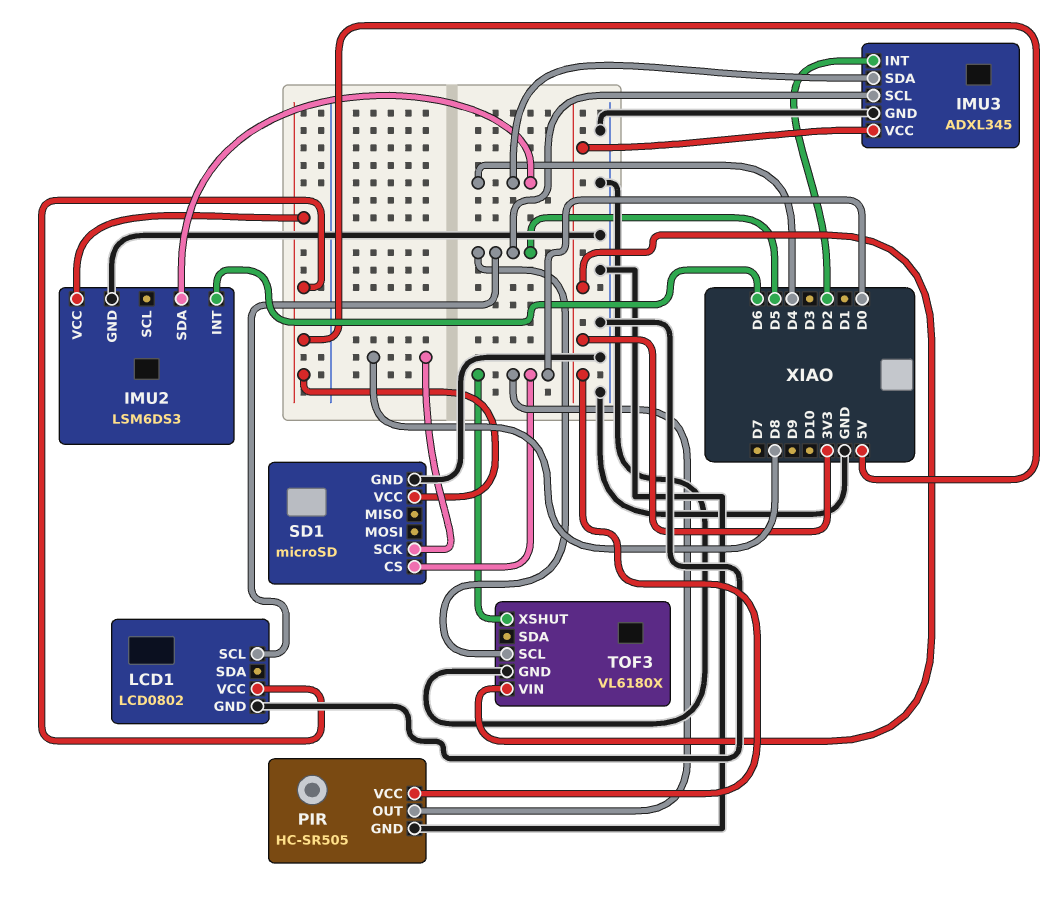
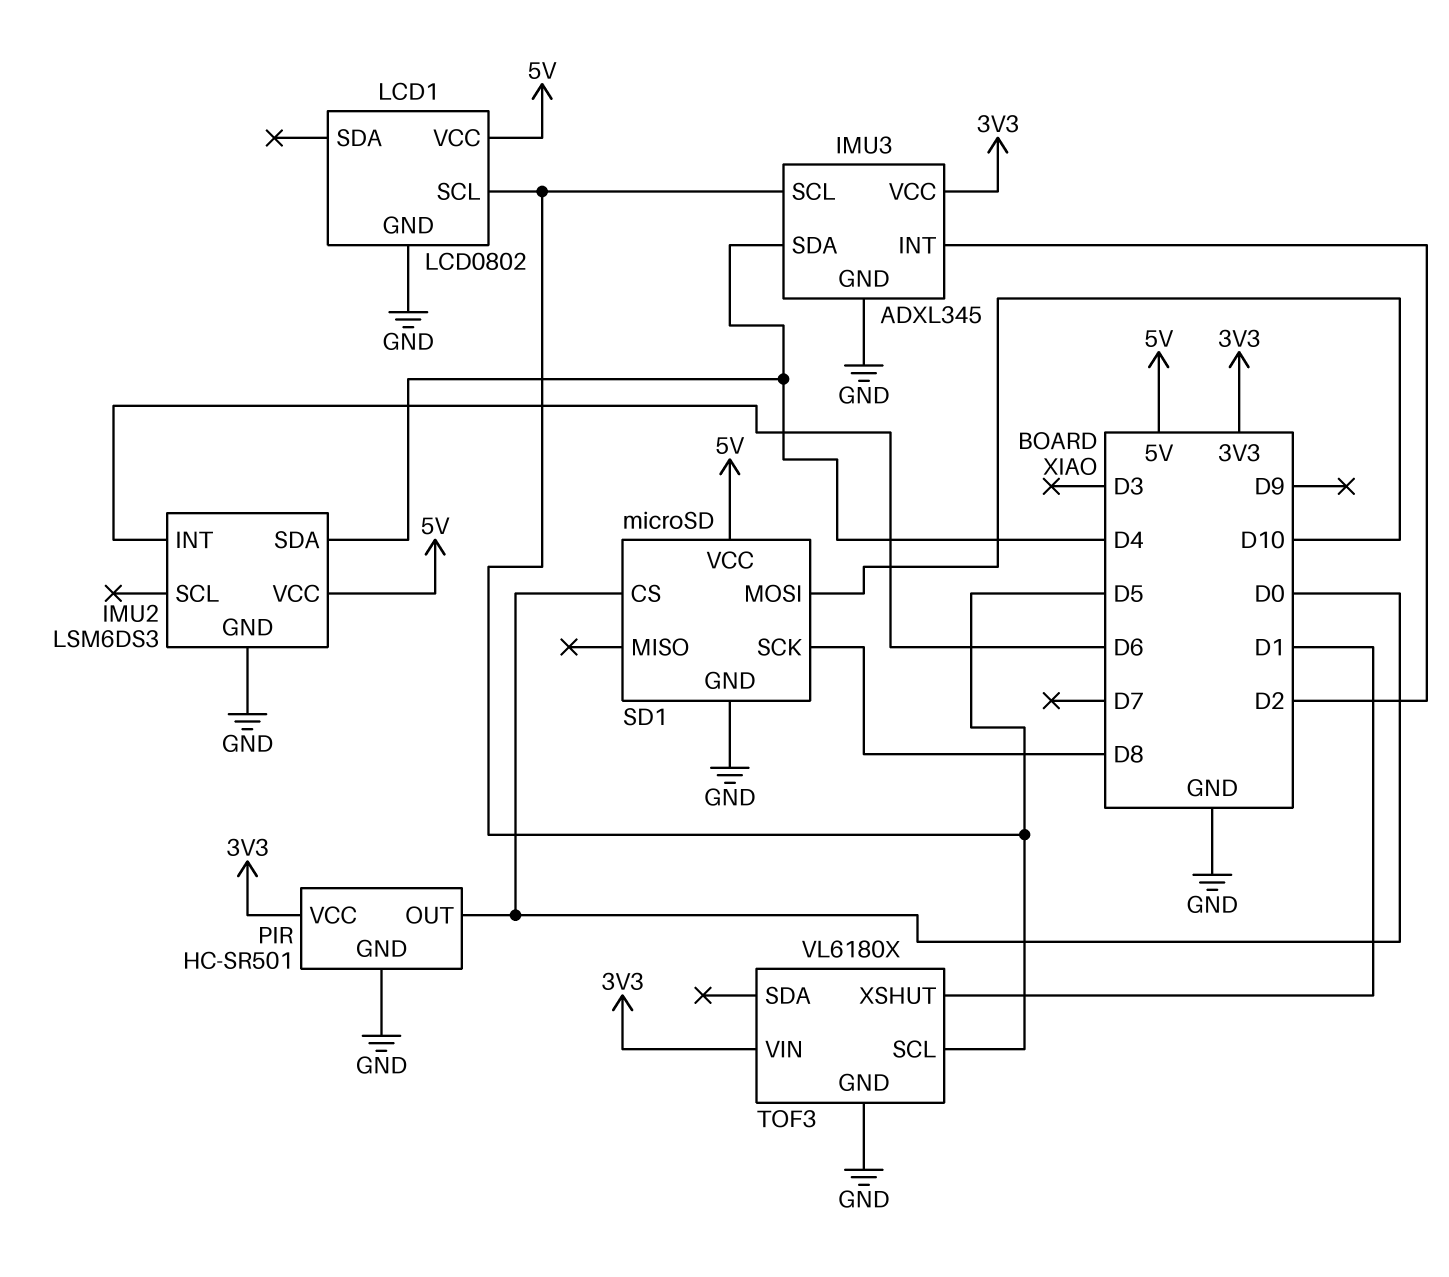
PIR: HC-SR505 -> HC-SR501
SD1 pin MOSI: none -> D10
TOF3 pin XSHUT: D0 -> D1

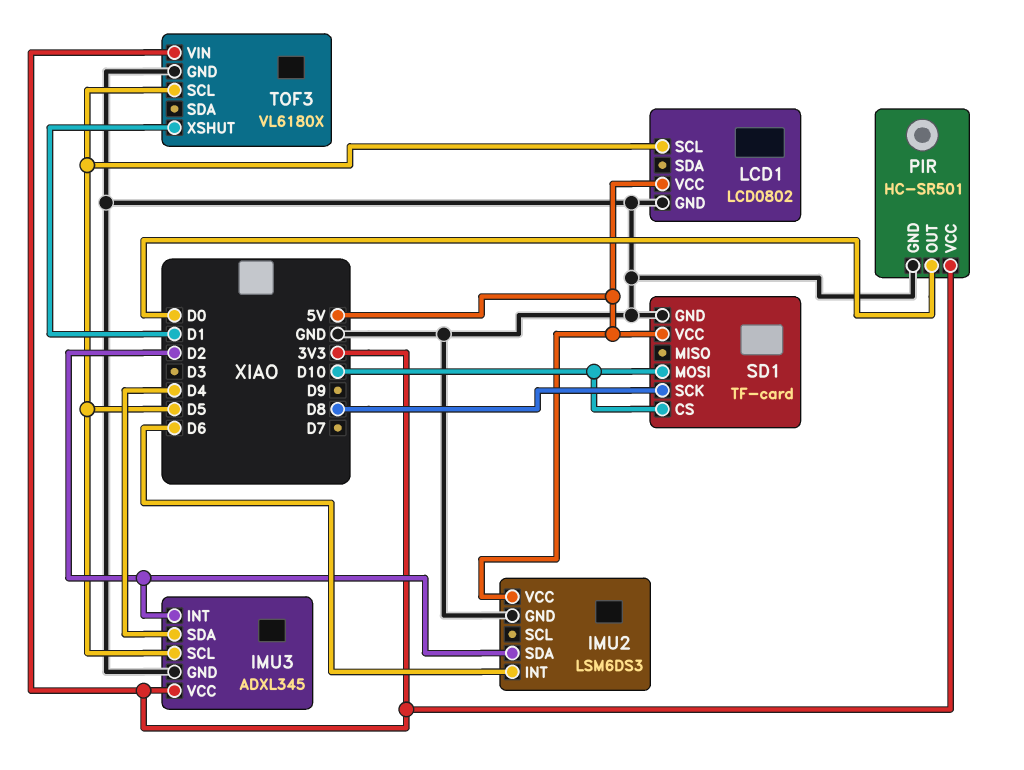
IMU2 pin SDA: D4 -> D2
SD1: microSD -> TF-card
SD1 pin CS: D0 -> D10

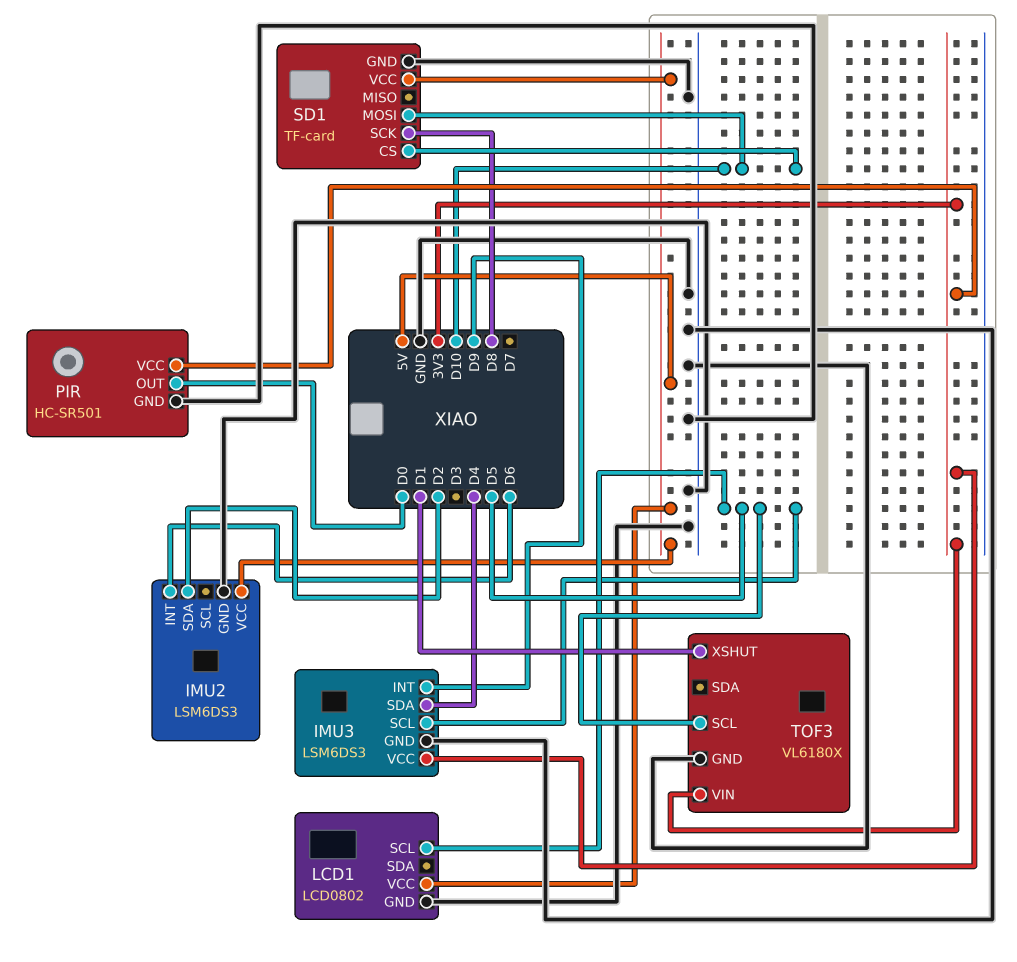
IMU3: ADXL345 -> LSM6DS3
IMU3 pin INT: D2 -> D9

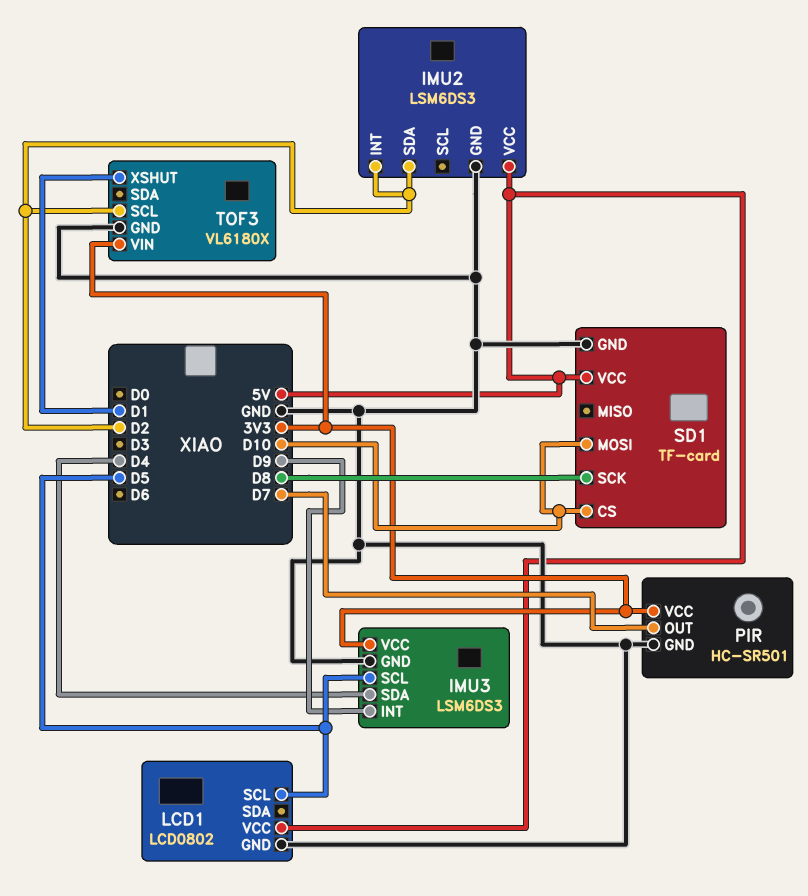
IMU2 pin INT: D6 -> D2
PIR pin OUT: D0 -> D7
TOF3 pin SCL: D5 -> D2

